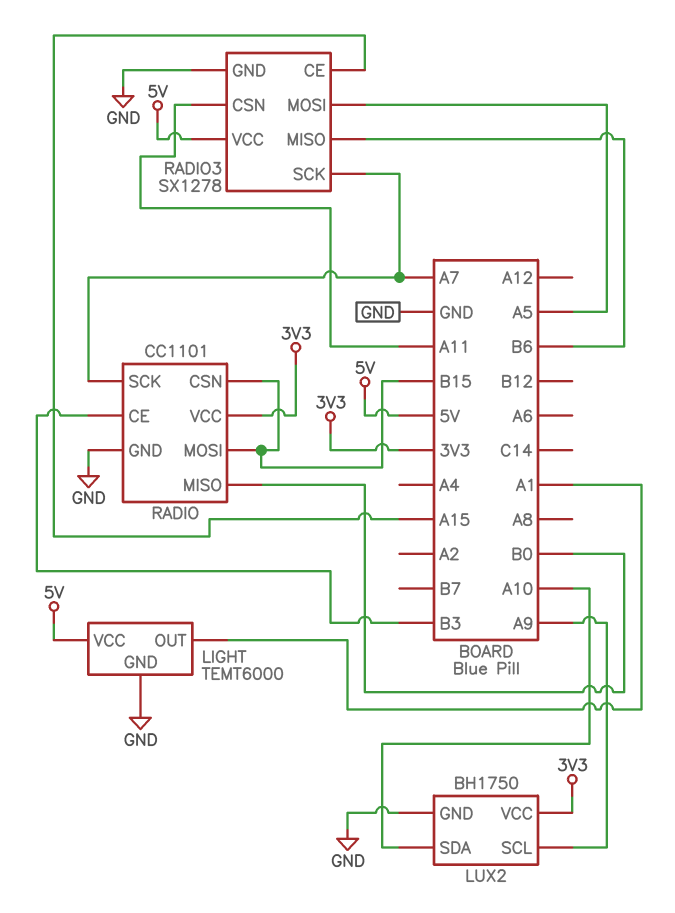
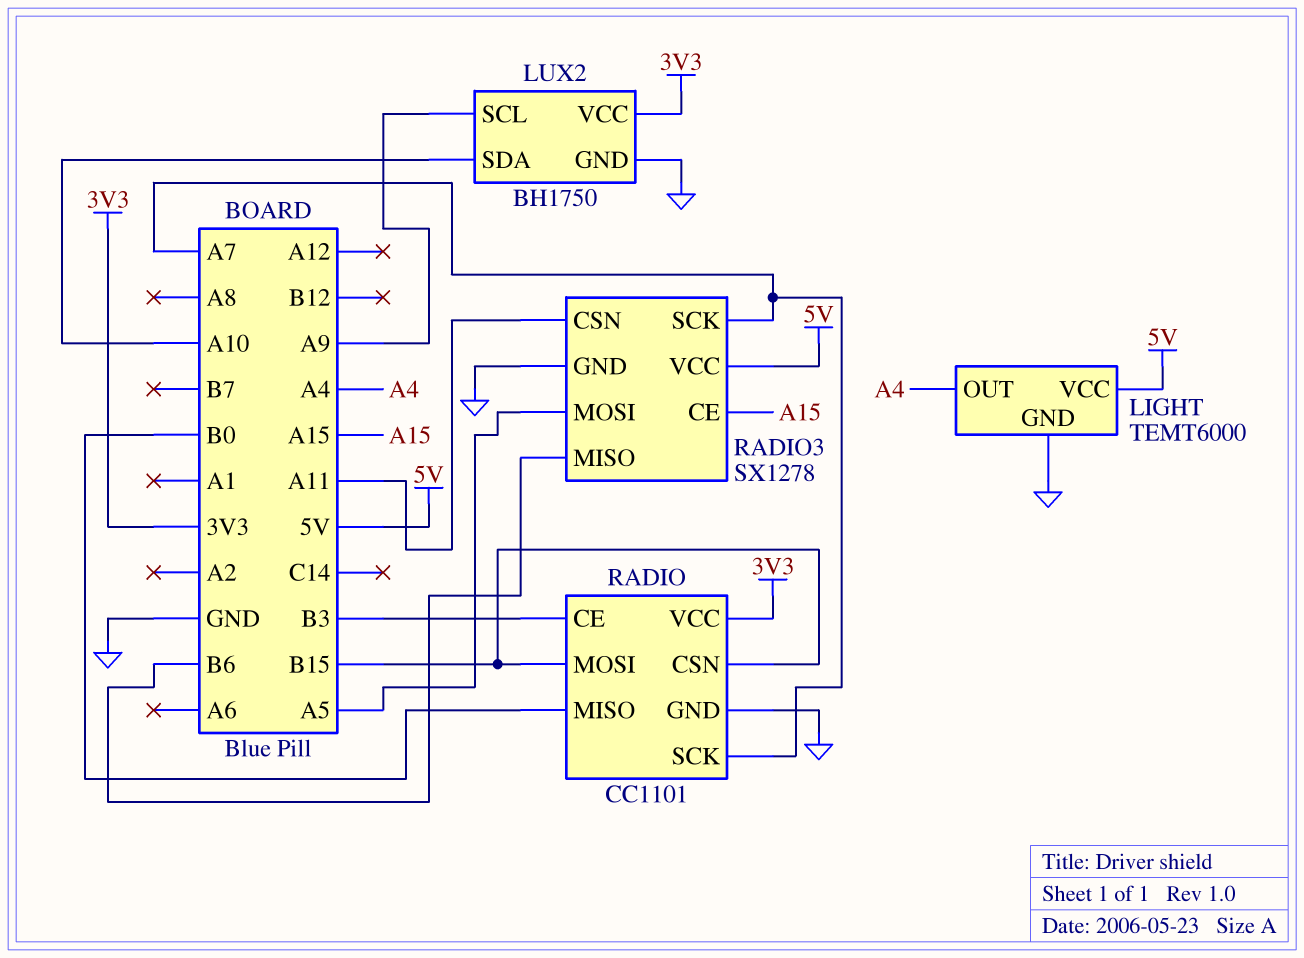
LIGHT pin OUT: A1 -> A4

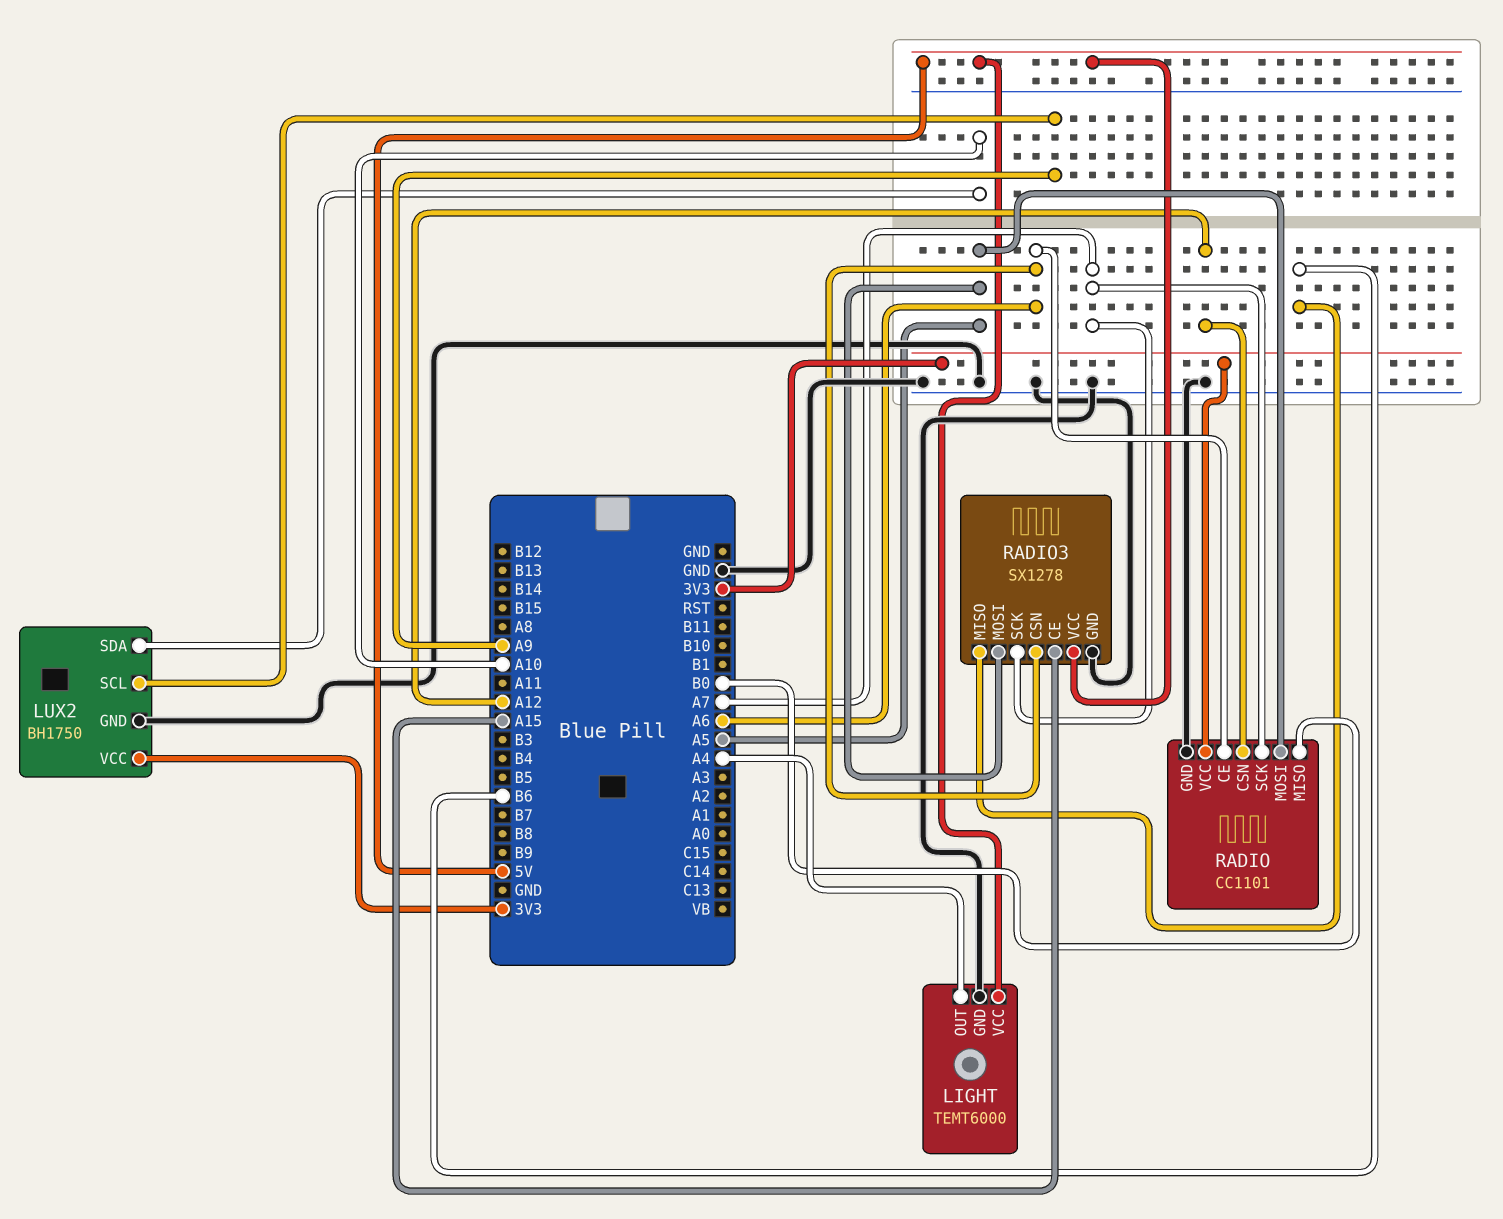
RADIO pin CE: B3 -> A6
RADIO pin CSN: B15 -> A12
RADIO pin MOSI: B15 -> A5
RADIO3 pin CSN: A11 -> A6

